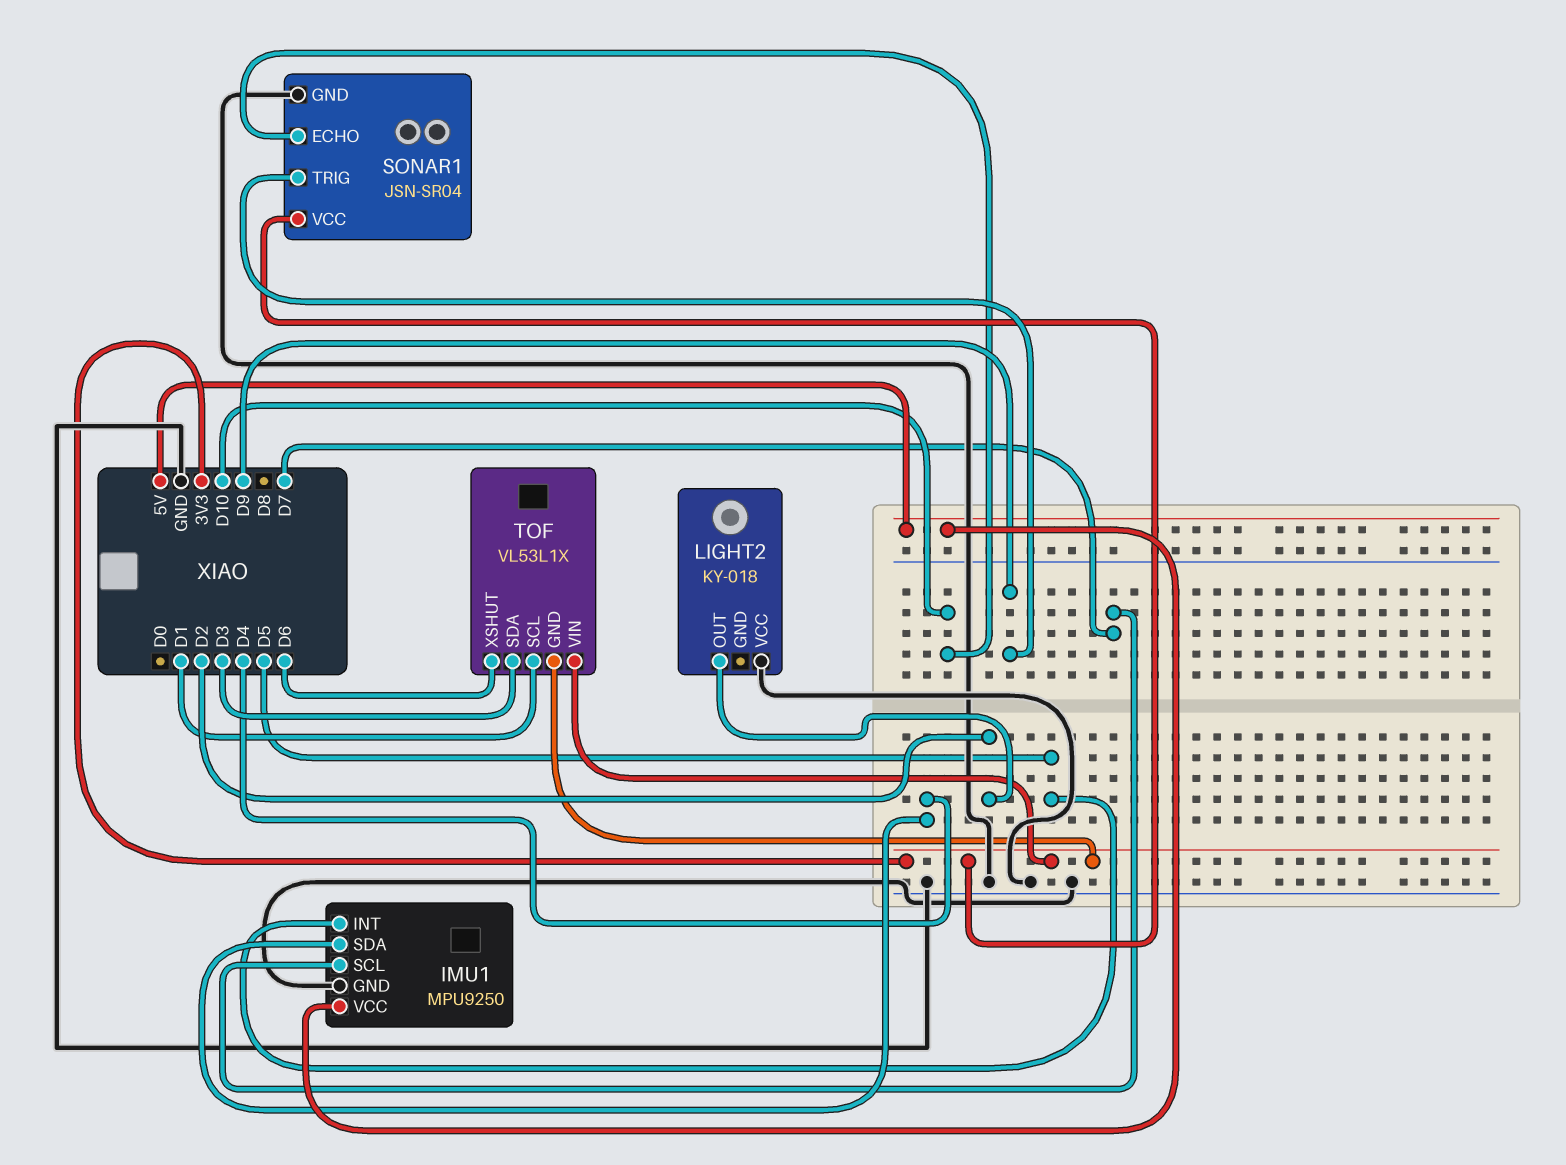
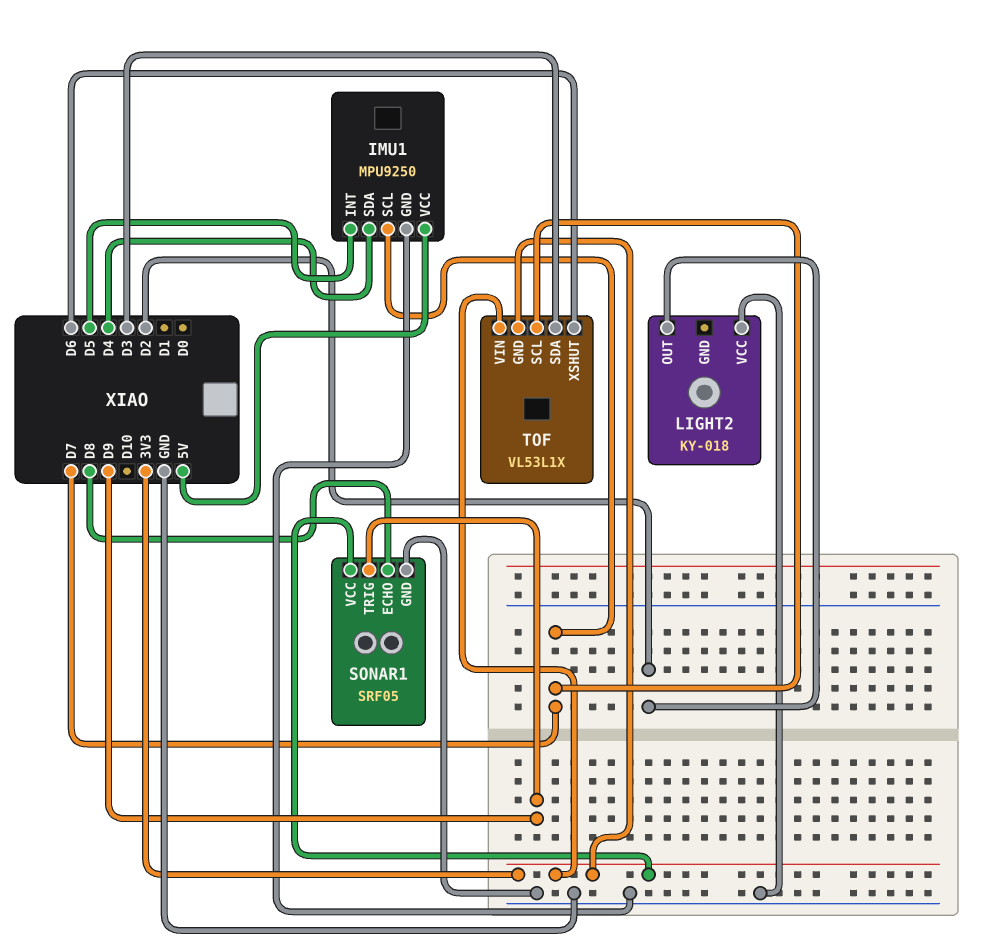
SONAR1: JSN-SR04 -> SRF05
SONAR1 pin ECHO: D10 -> D8
TOF pin SCL: D1 -> D7

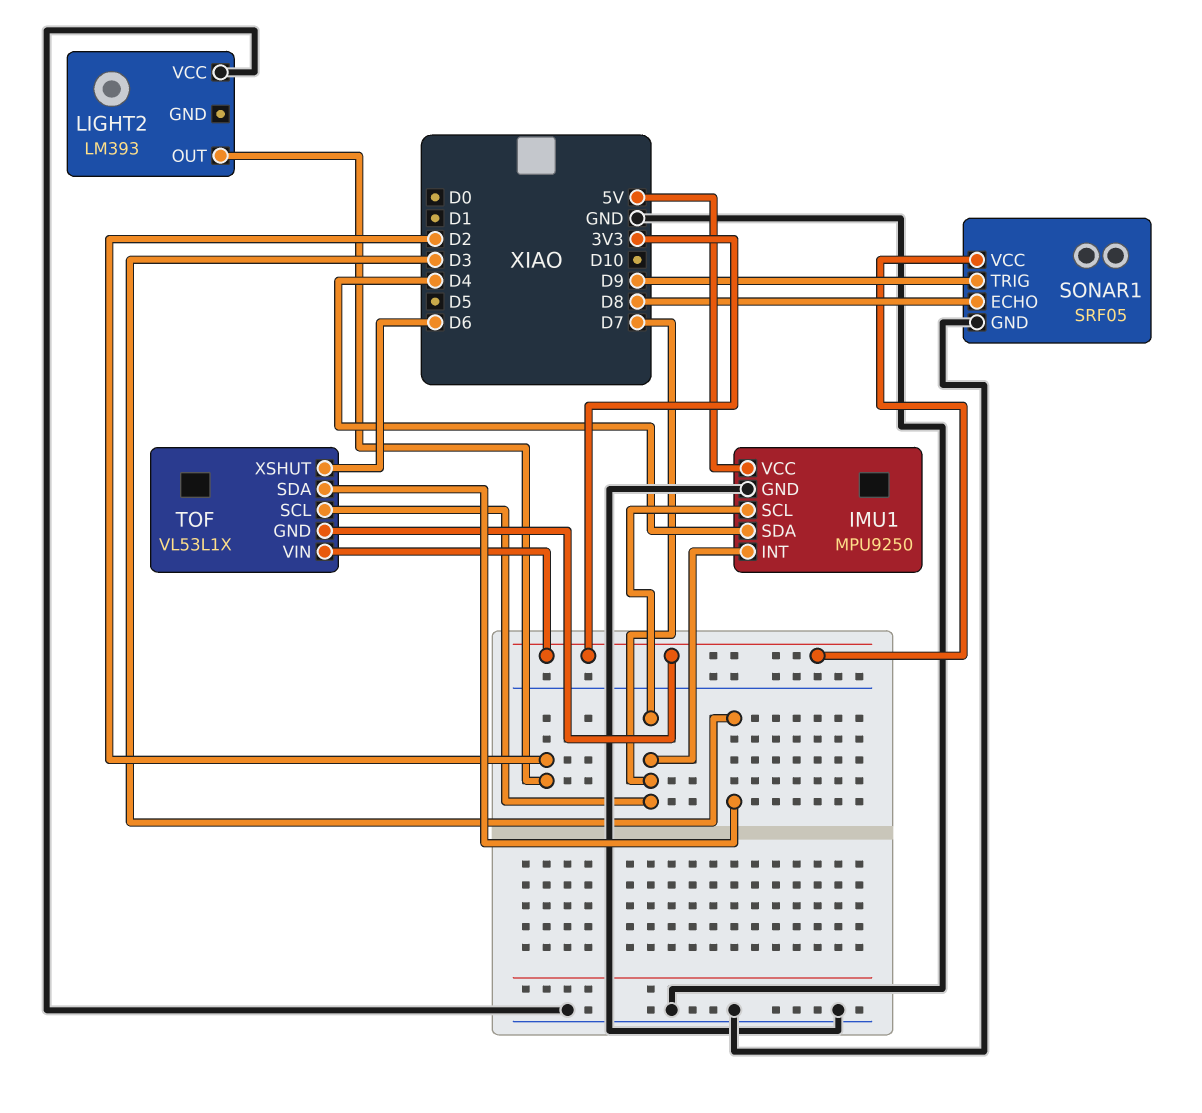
IMU1 pin INT: D5 -> D7
LIGHT2: KY-018 -> LM393

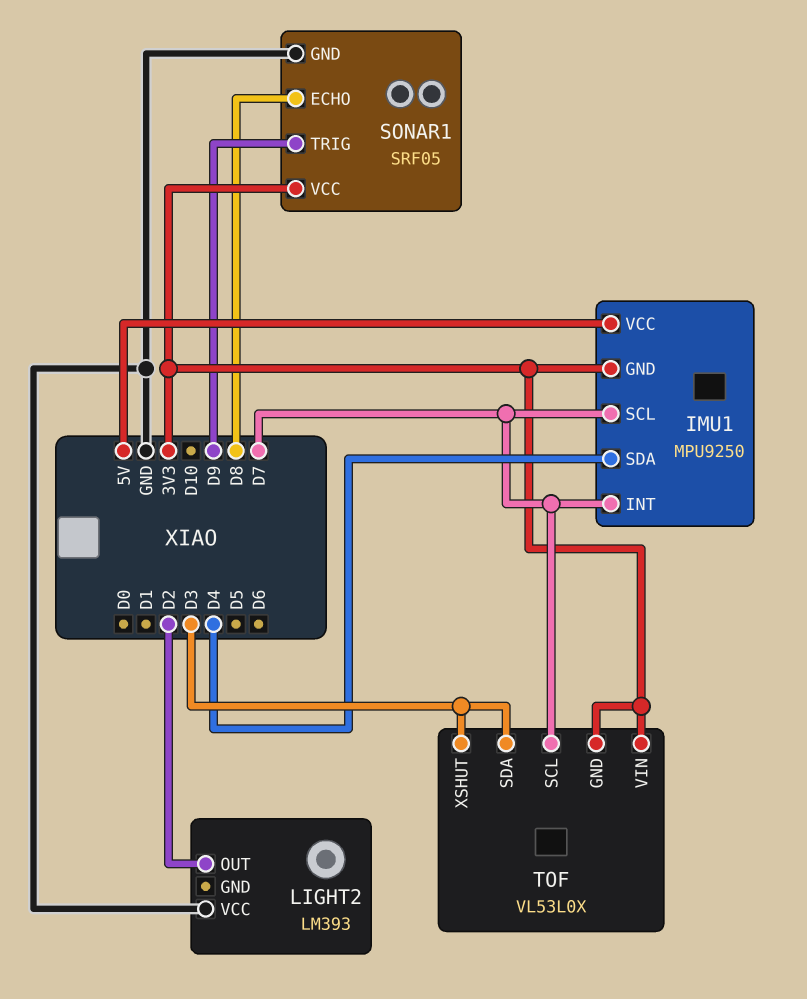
IMU1 pin GND: GND -> 3V3
TOF: VL53L1X -> VL53L0X
TOF pin XSHUT: D6 -> D3

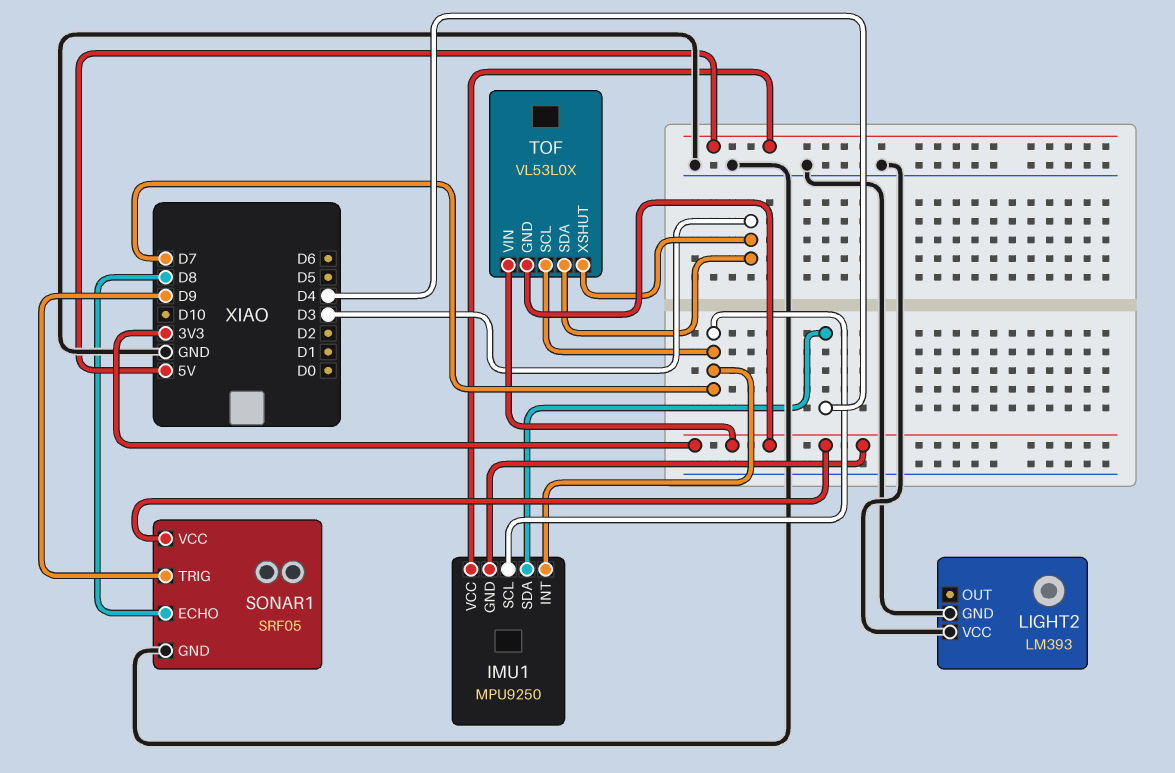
LIGHT2 pin GND: none -> GND
LIGHT2 pin OUT: D2 -> none

